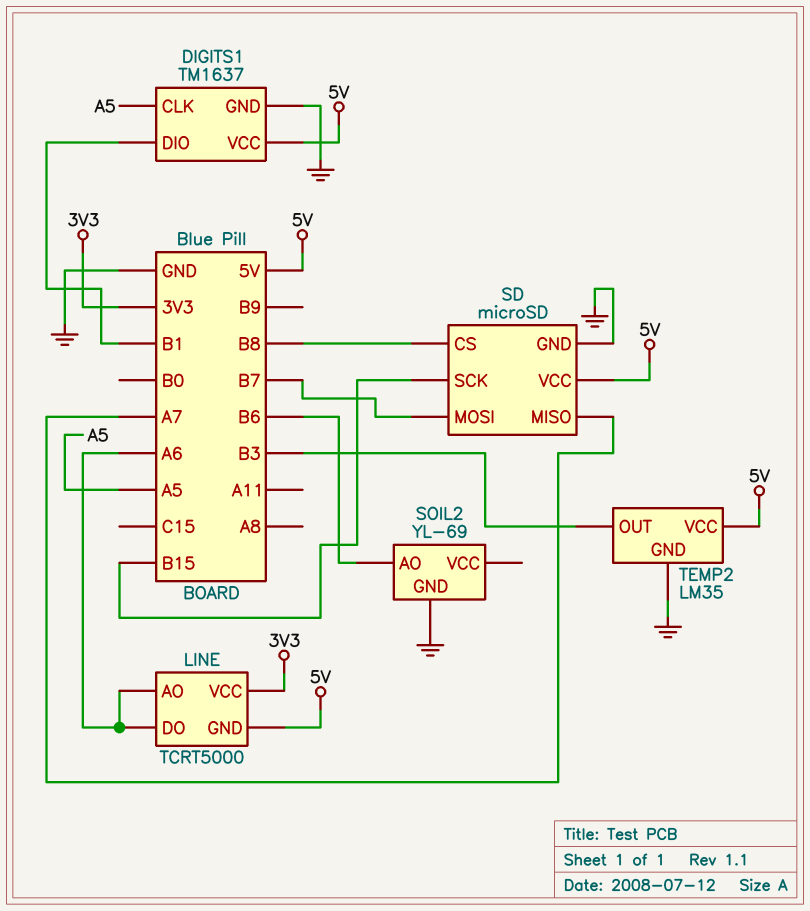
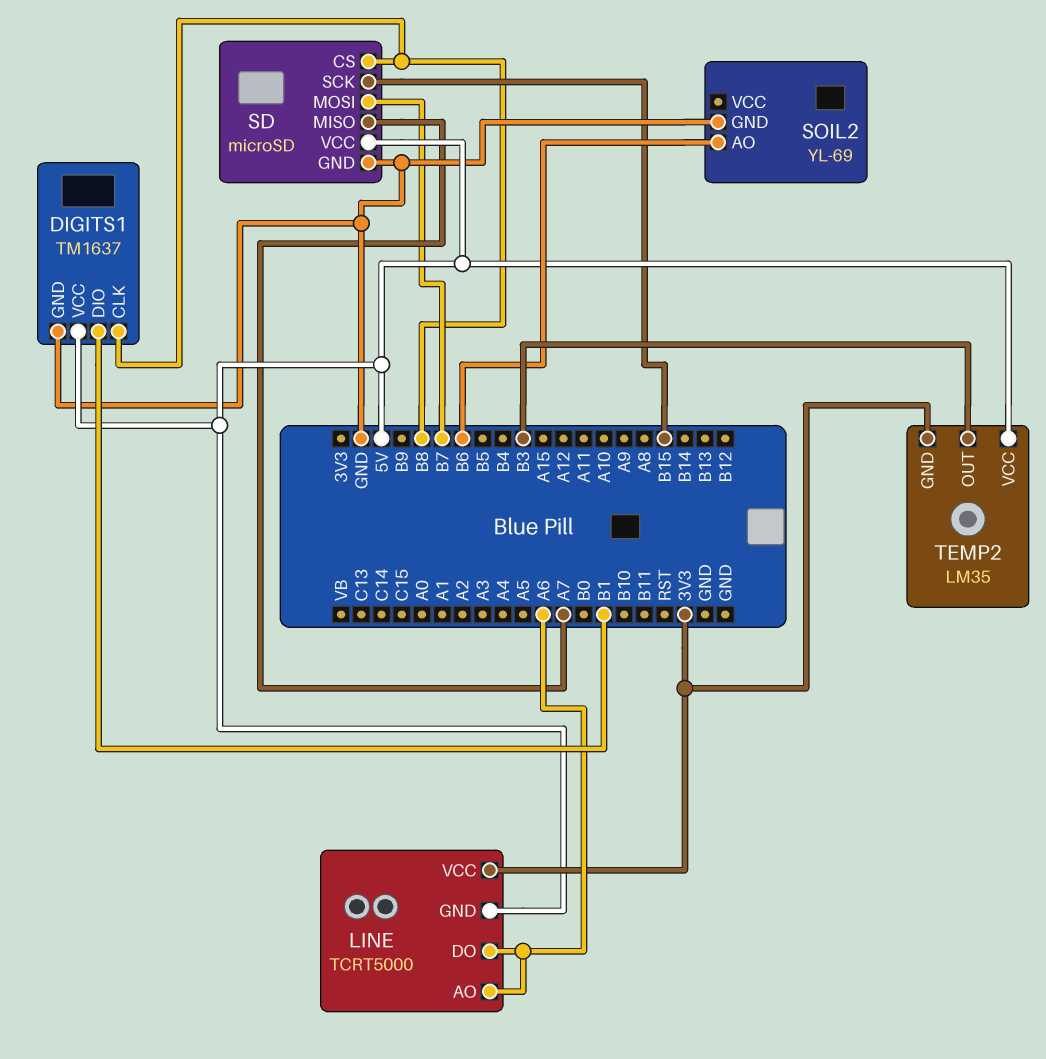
DIGITS1 pin CLK: A5 -> B8
TEMP2 pin GND: GND -> 3V3

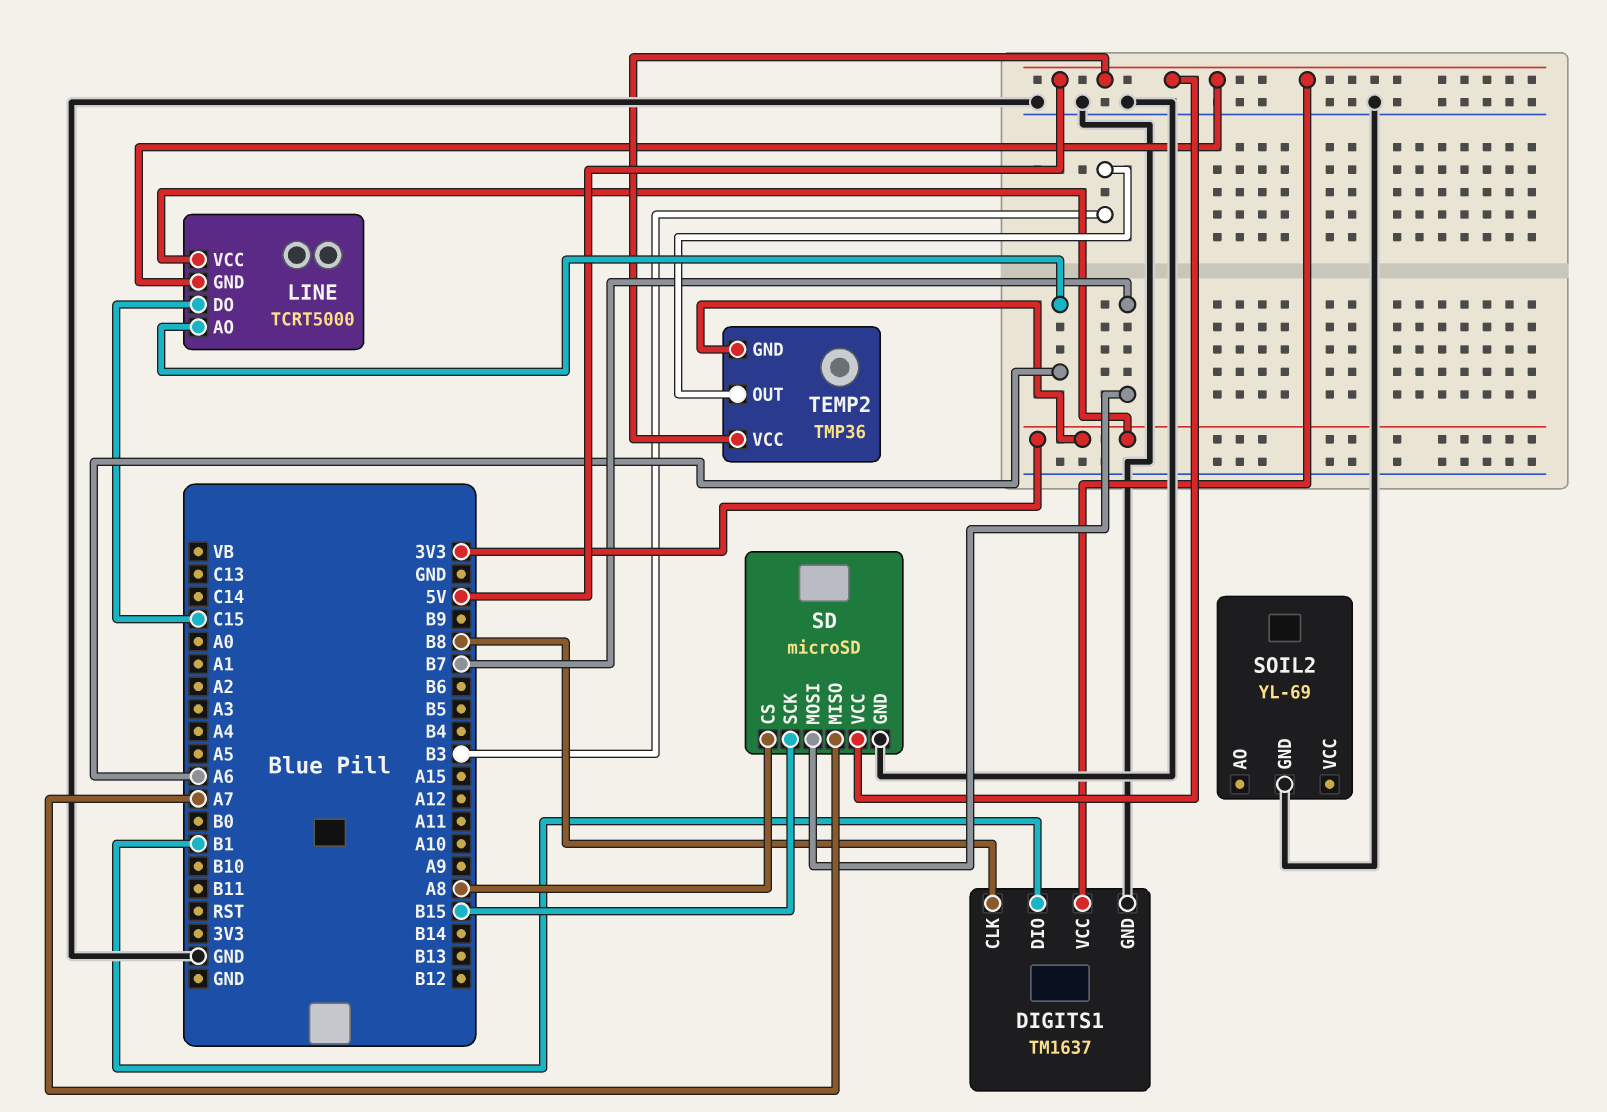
LINE pin DO: A6 -> C15
SD pin CS: B8 -> A8
SOIL2 pin AO: B6 -> none
TEMP2: LM35 -> TMP36

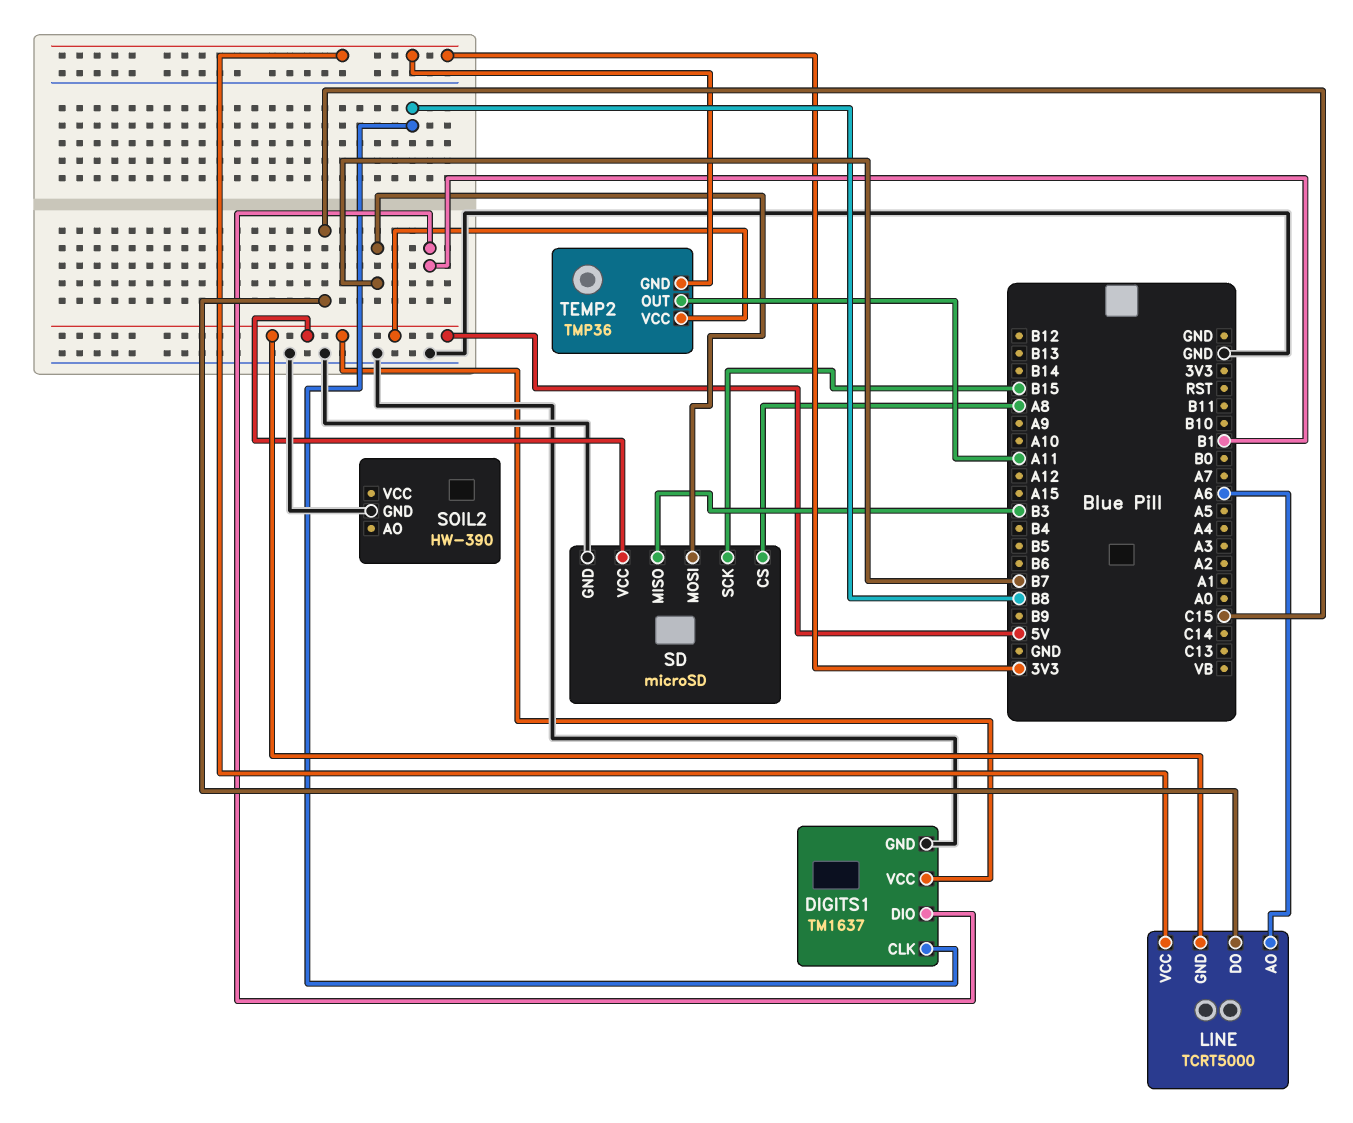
SD pin MISO: A7 -> B3
SOIL2: YL-69 -> HW-390
TEMP2 pin OUT: B3 -> A11

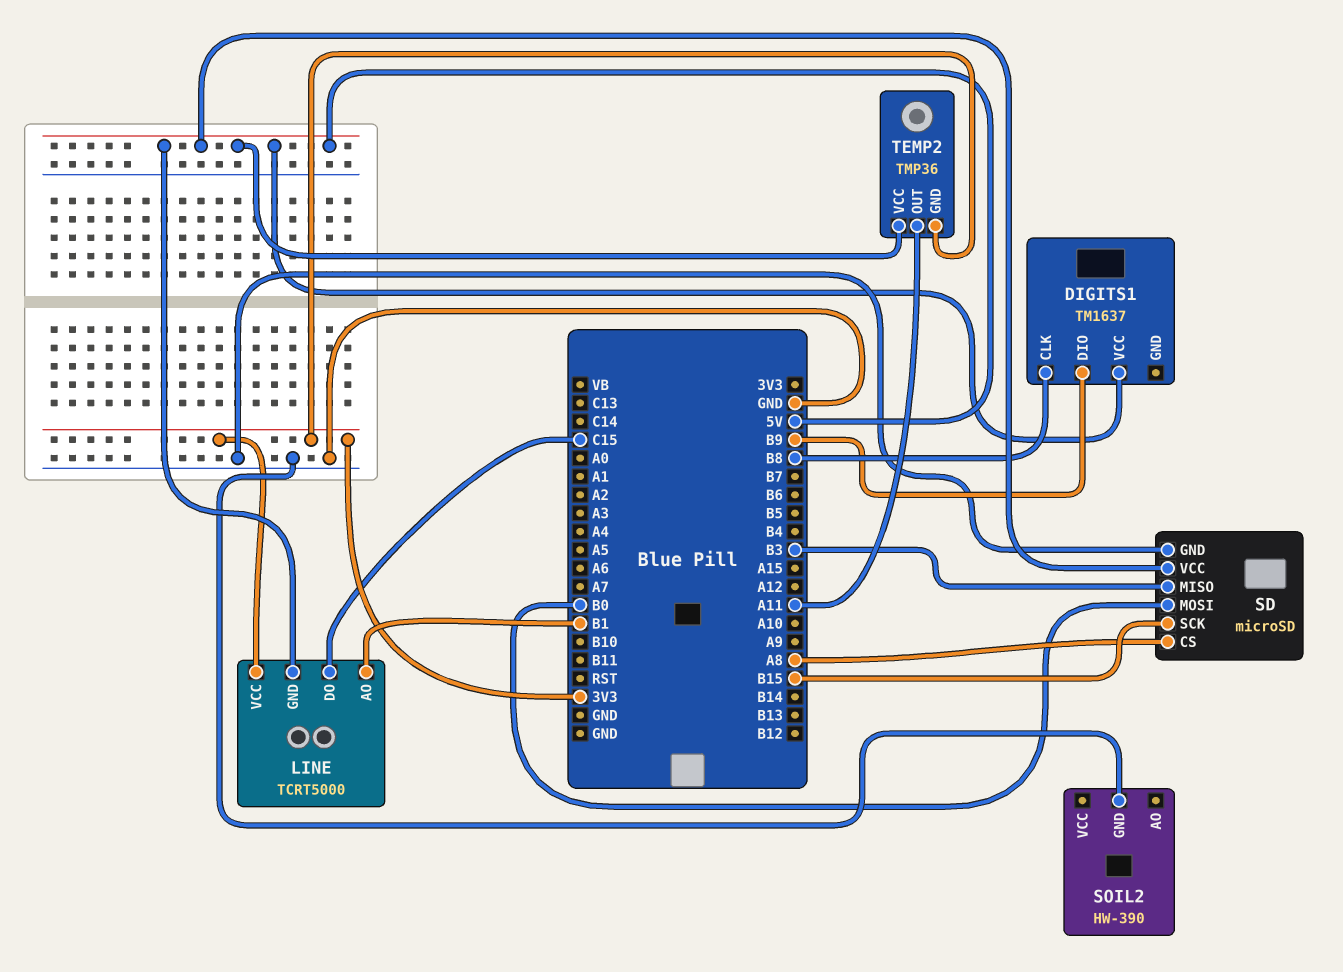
DIGITS1 pin DIO: B1 -> B9
DIGITS1 pin GND: GND -> none
LINE pin AO: A6 -> B1
SD pin MOSI: B7 -> B0

